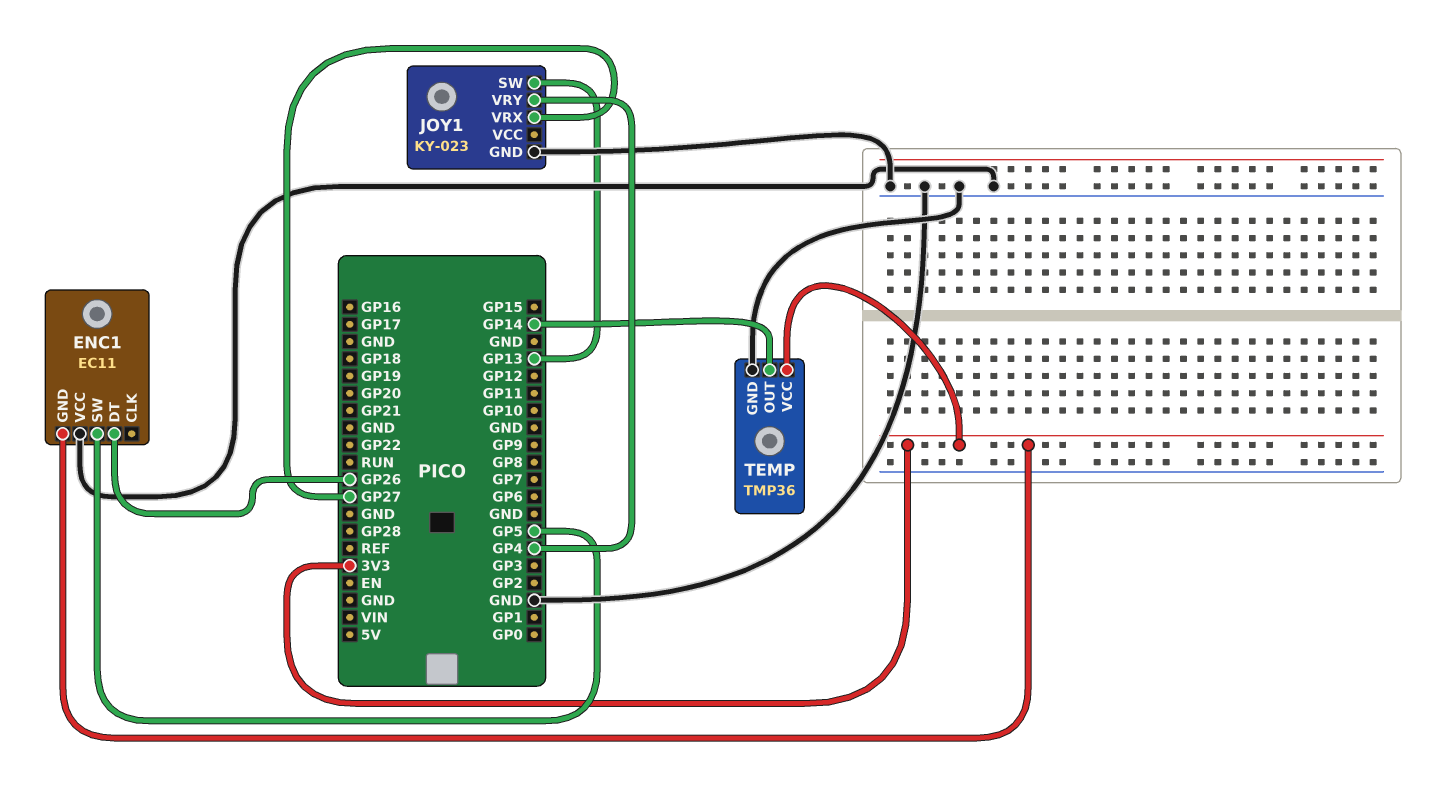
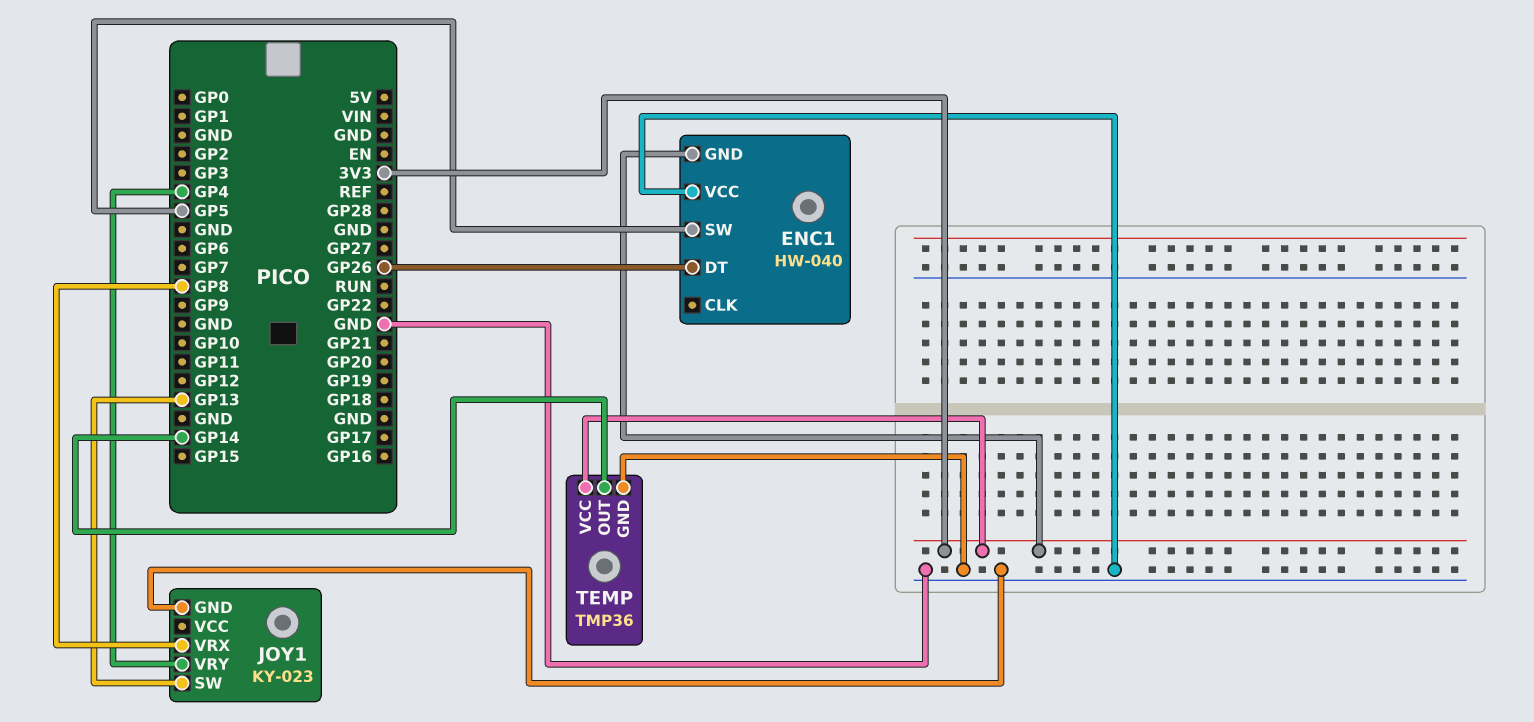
ENC1: EC11 -> HW-040
JOY1 pin VRX: GP27 -> GP8

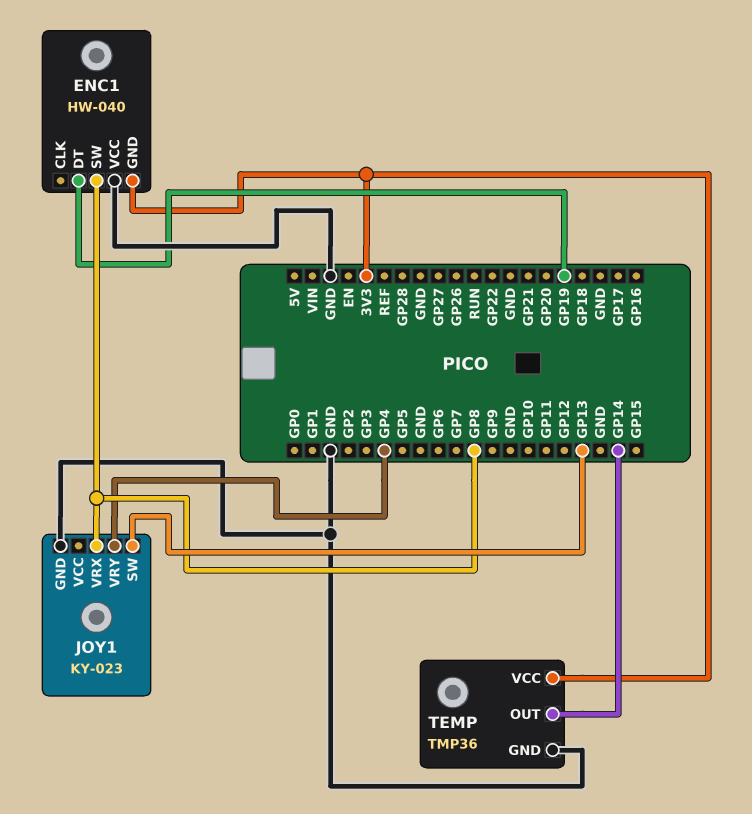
ENC1 pin DT: GP26 -> GP19
ENC1 pin SW: GP5 -> GP8

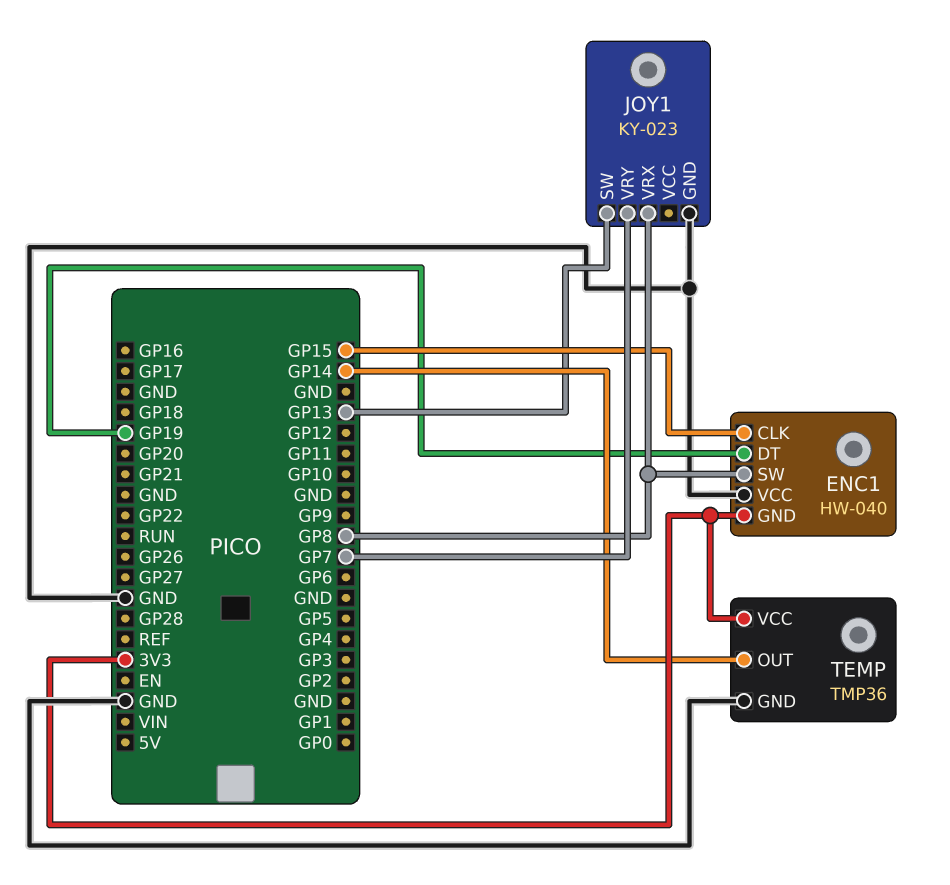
ENC1 pin CLK: none -> GP15
JOY1 pin VRY: GP4 -> GP7

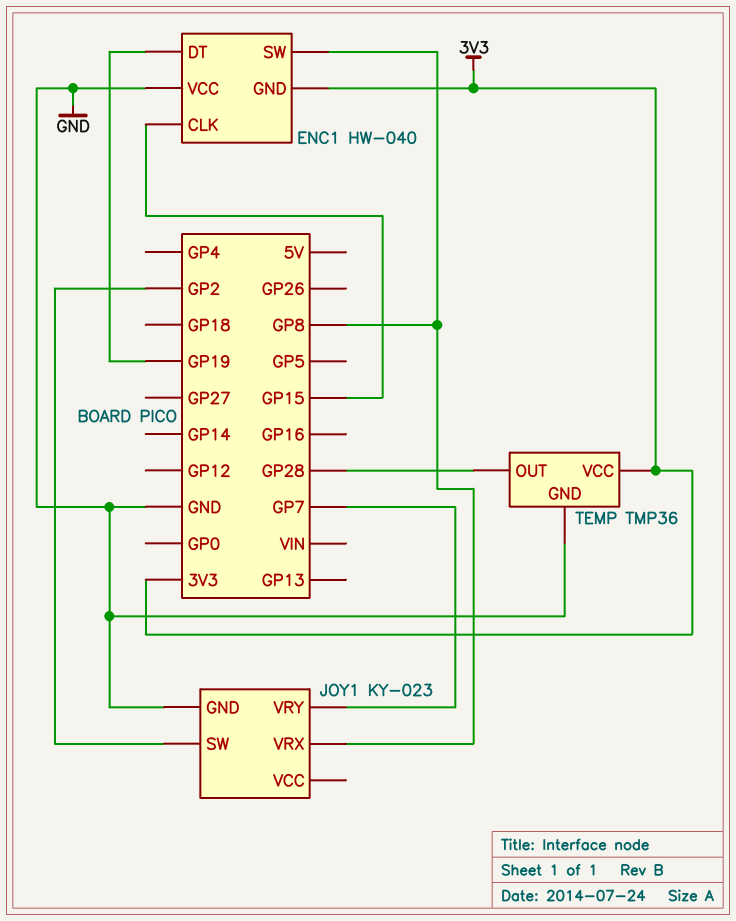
JOY1 pin SW: GP13 -> GP2
TEMP pin OUT: GP14 -> GP28

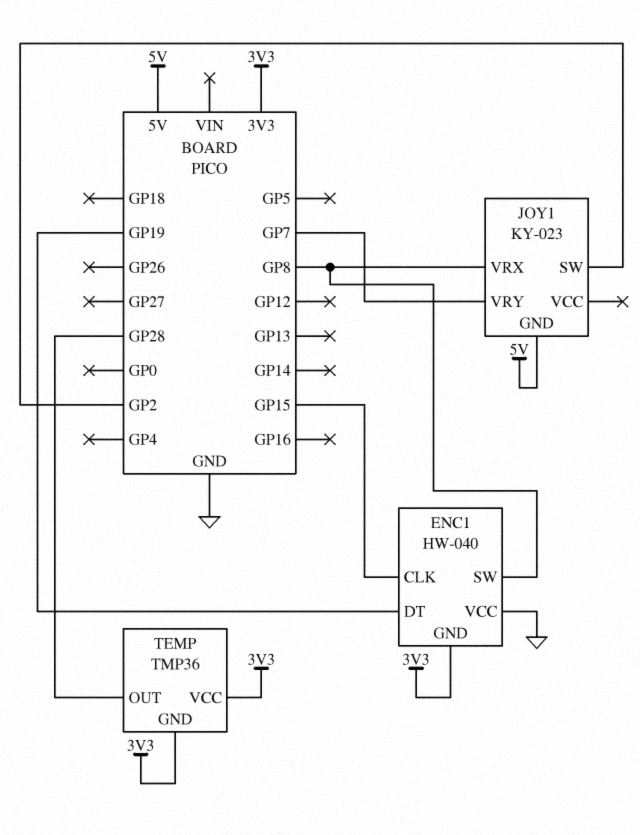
JOY1 pin GND: GND -> 5V
TEMP pin GND: GND -> 3V3

